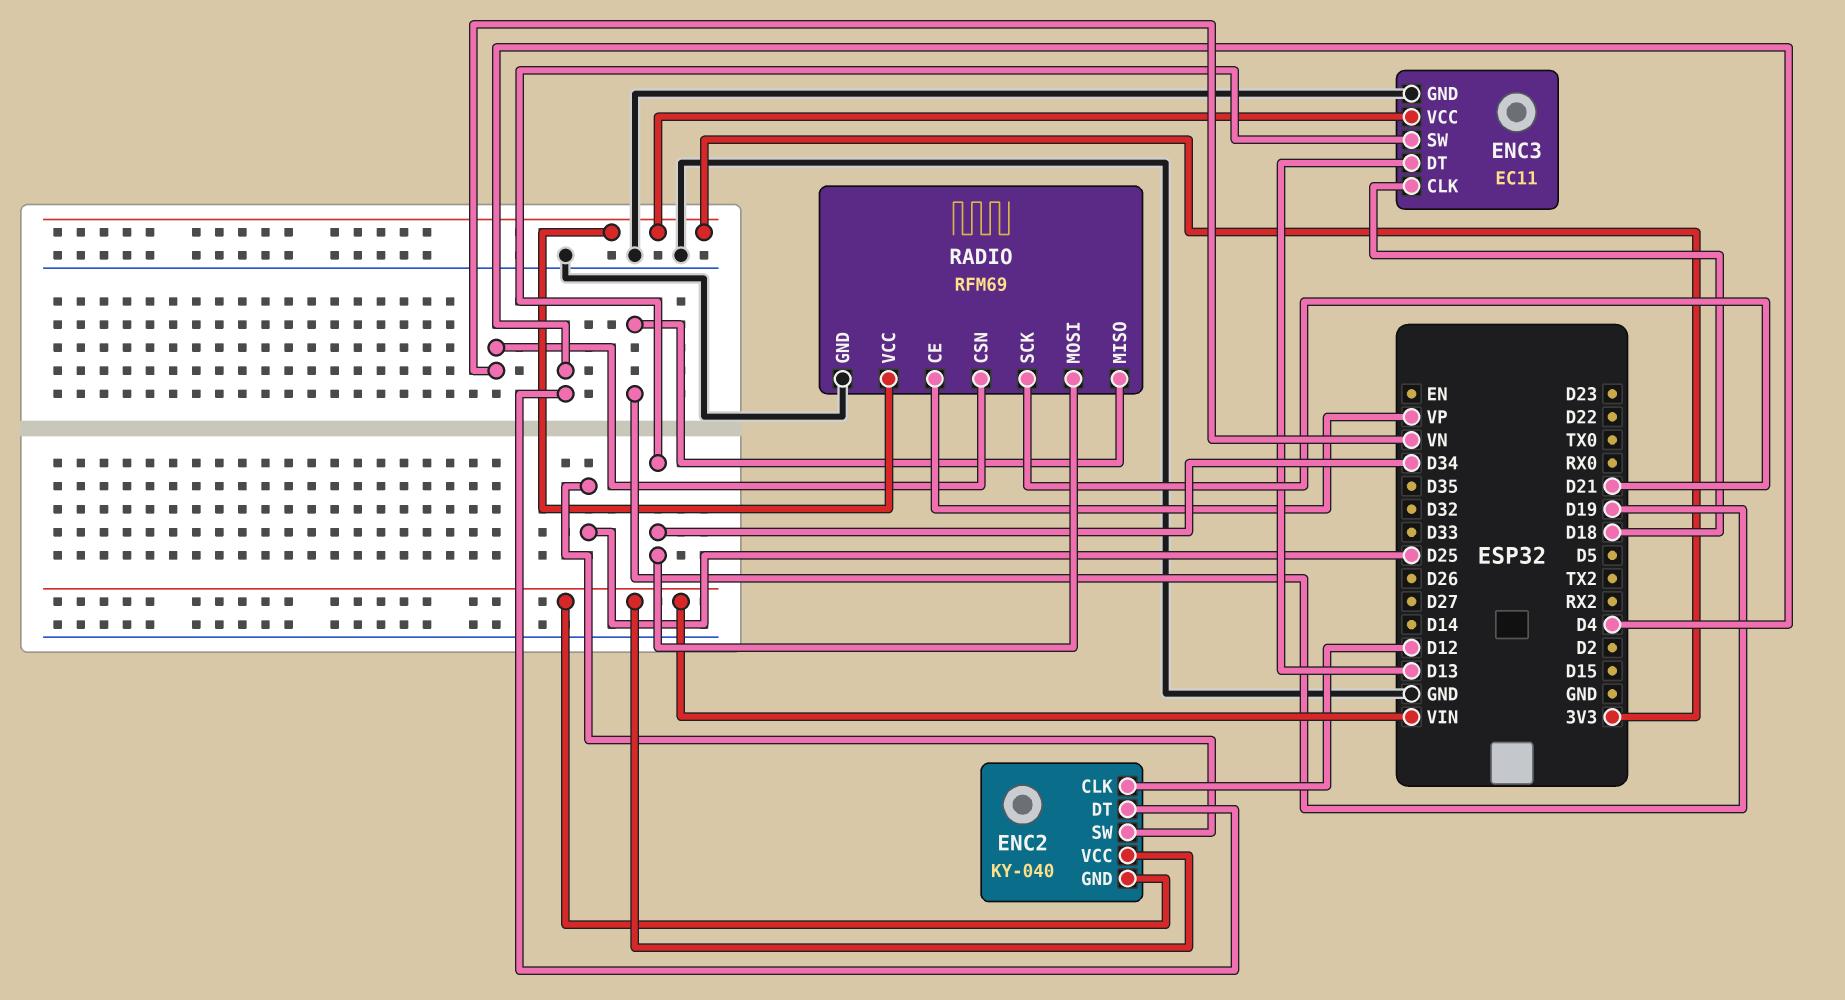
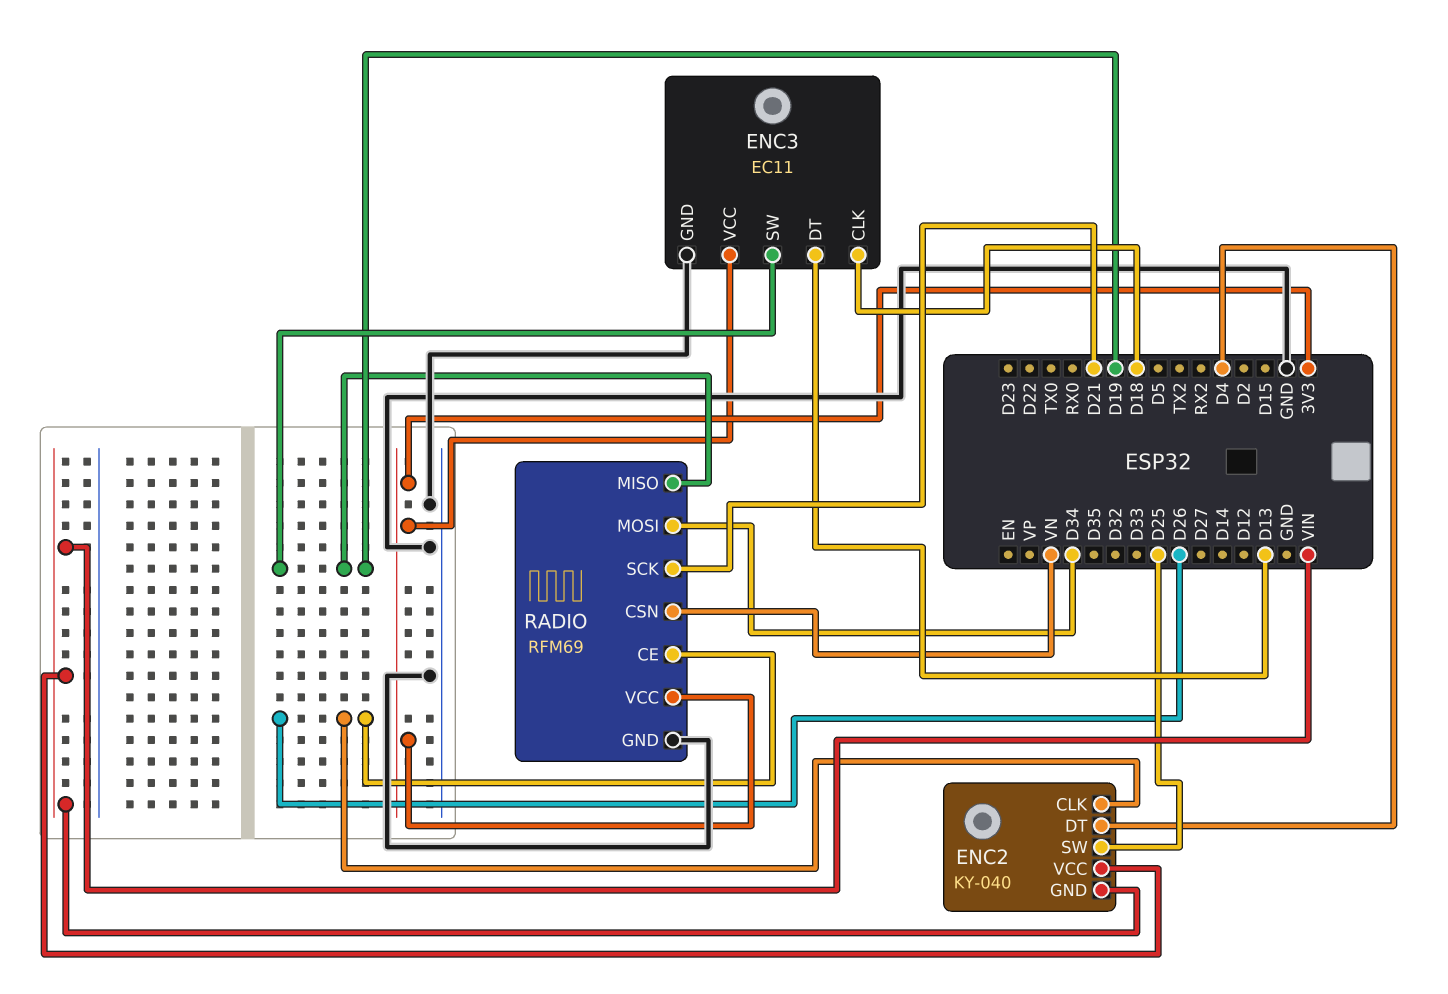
ENC2 pin CLK: D12 -> D26
ENC3 pin SW: D34 -> D19
RADIO pin CE: VP -> D26

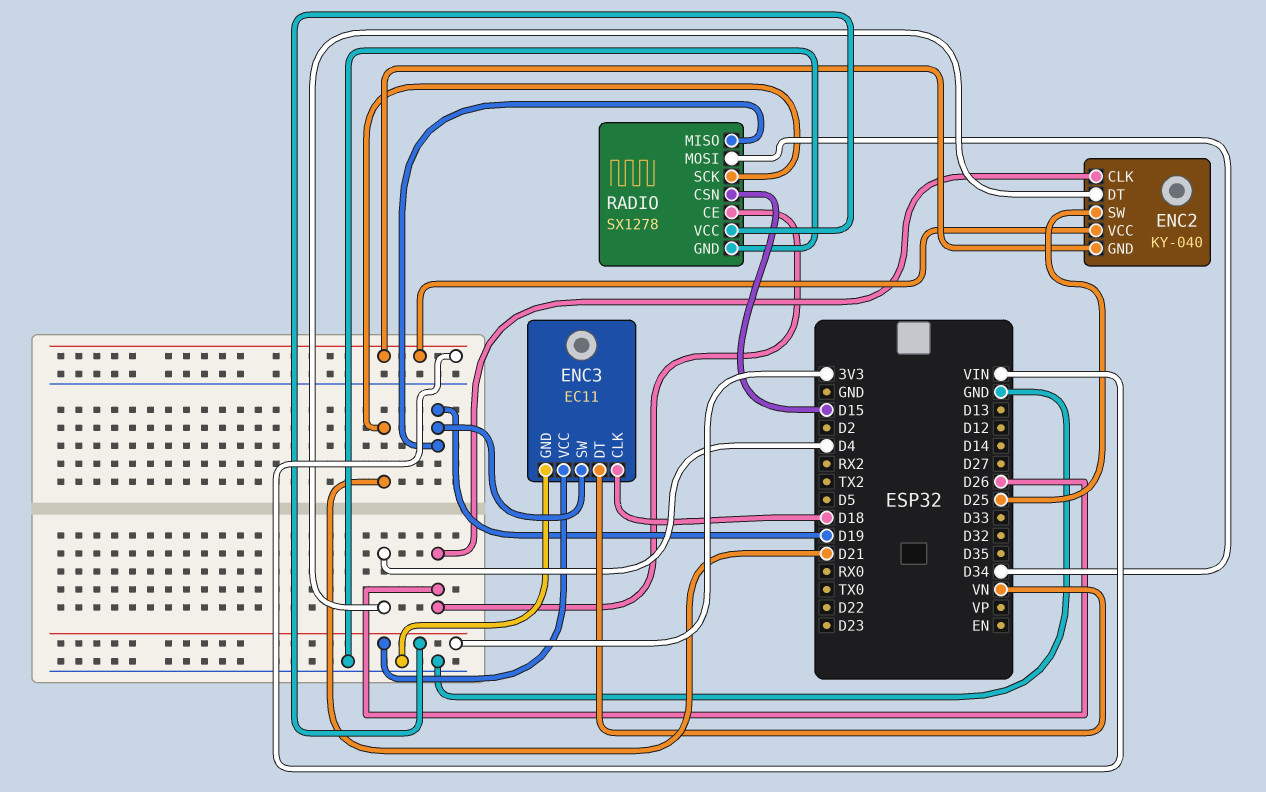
ENC3 pin DT: D13 -> VN
RADIO: RFM69 -> SX1278
RADIO pin CSN: VN -> D15

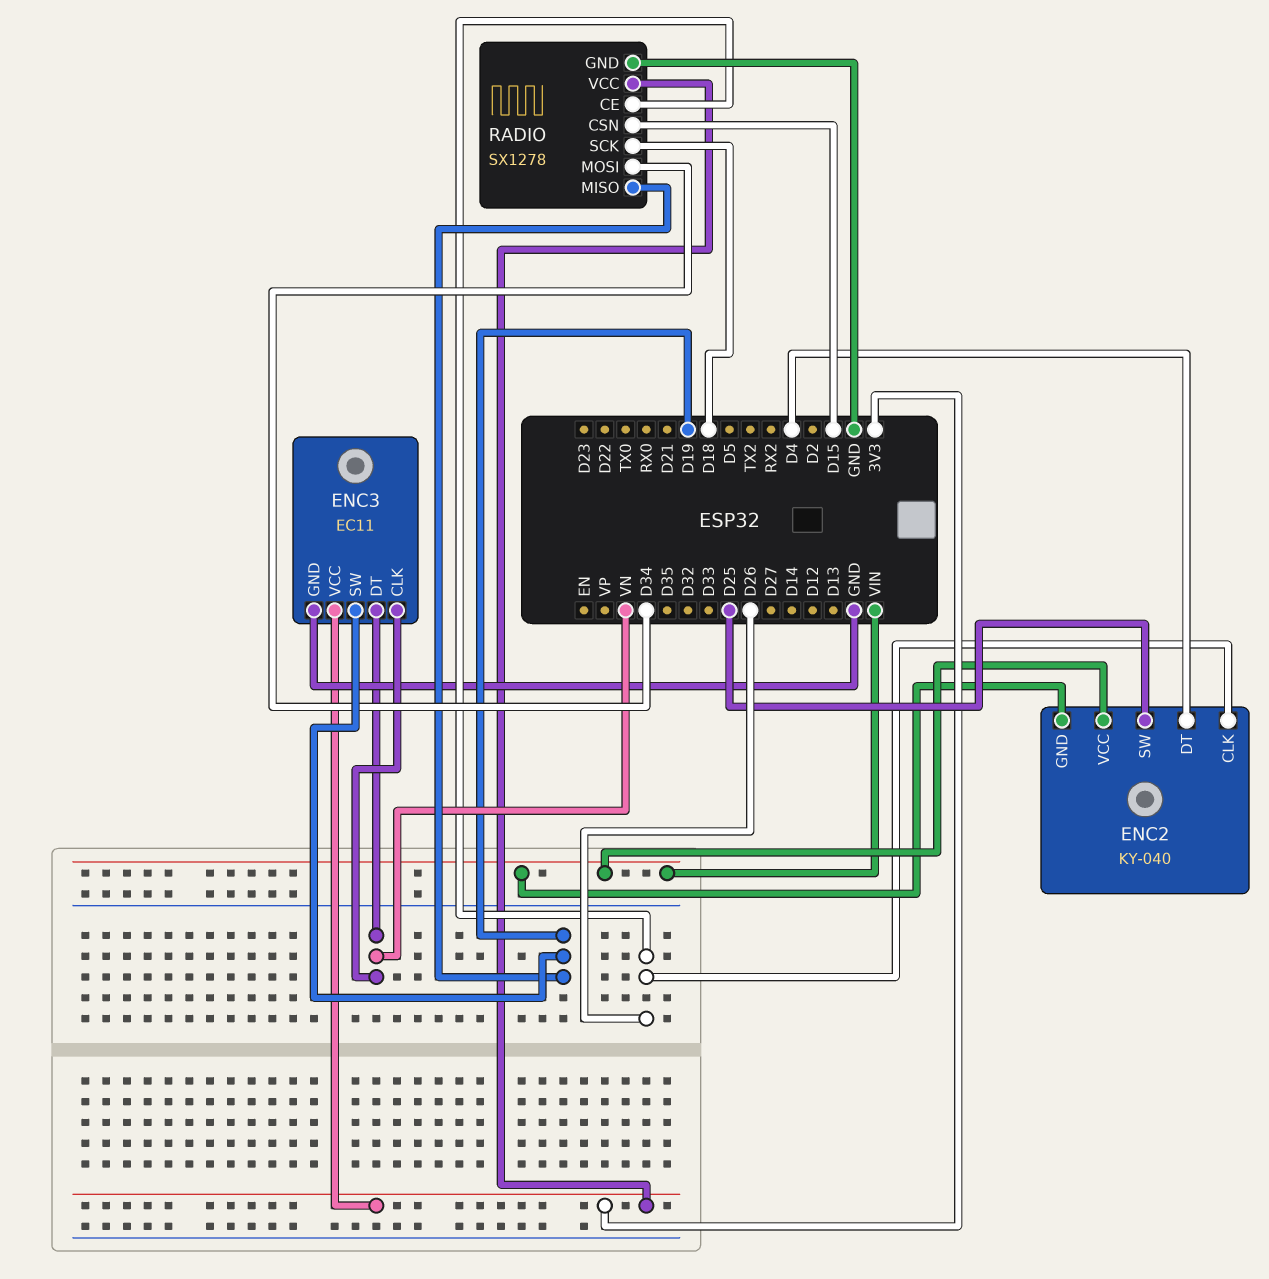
ENC3 pin CLK: D18 -> VN
RADIO pin SCK: D21 -> D18

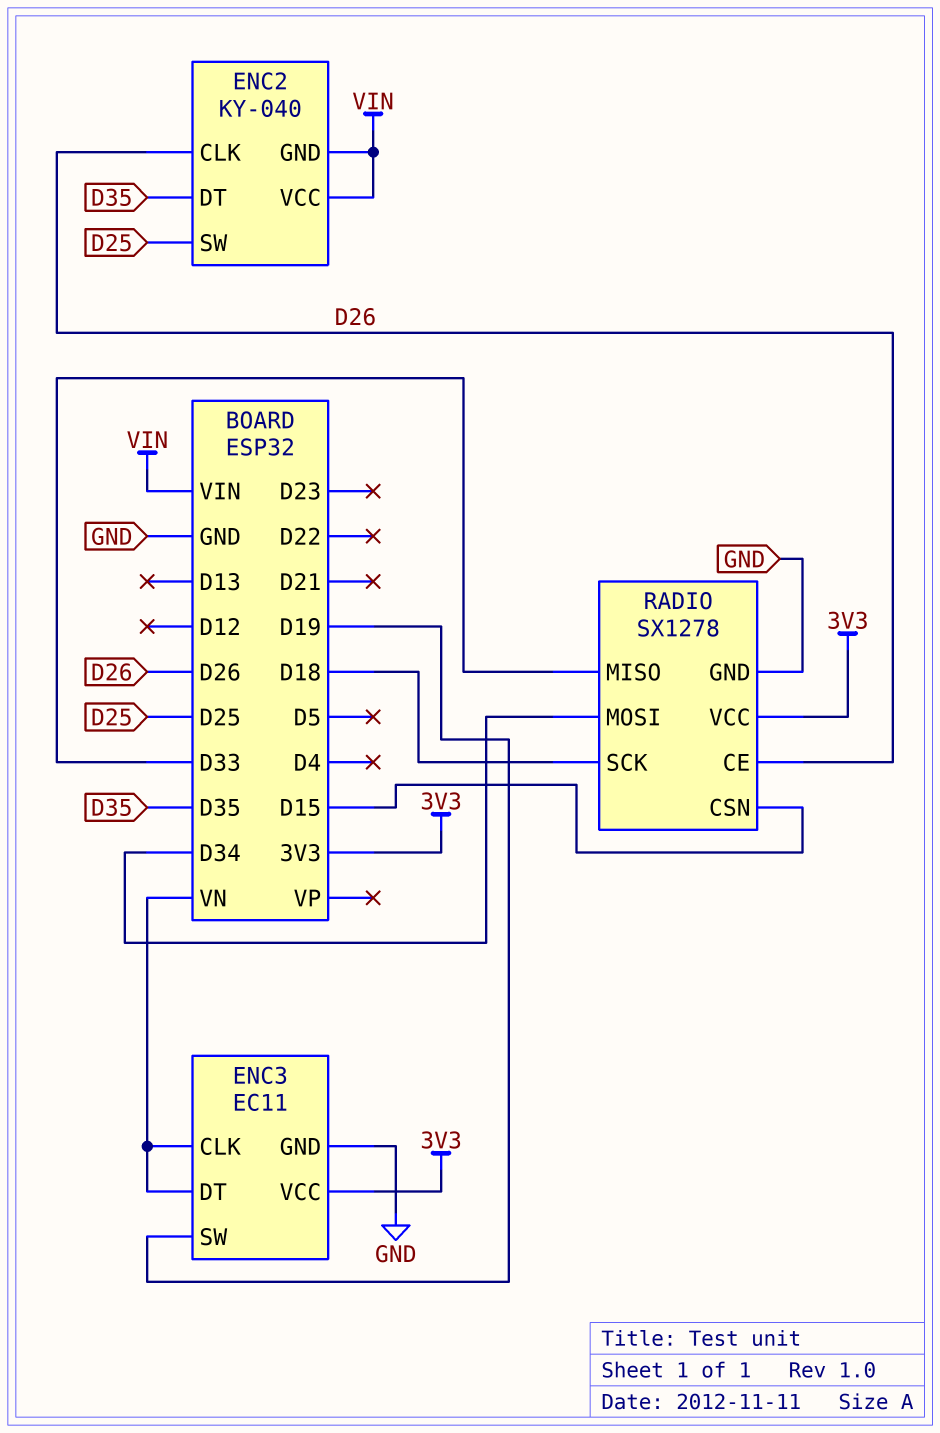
ENC2 pin DT: D4 -> D35
RADIO pin MISO: D19 -> D33

